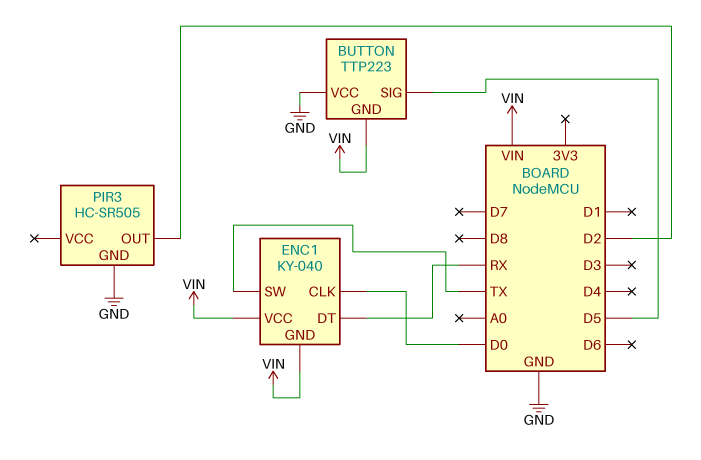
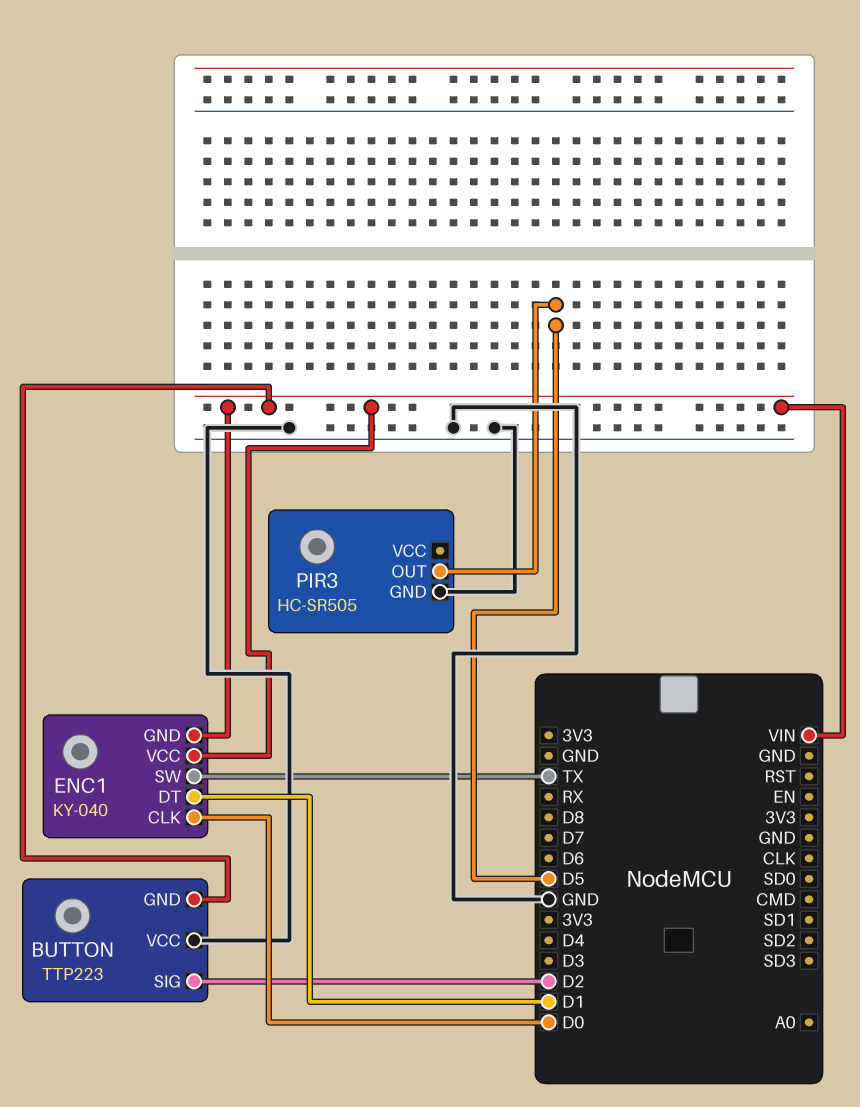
BUTTON pin SIG: D5 -> D2
ENC1 pin DT: RX -> D1
PIR3 pin OUT: D2 -> D5

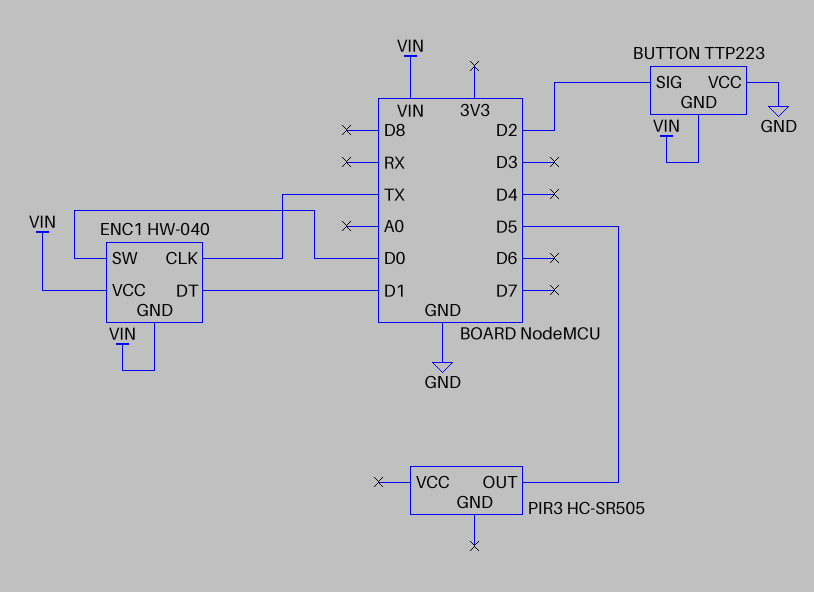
ENC1: KY-040 -> HW-040
ENC1 pin CLK: D0 -> TX
ENC1 pin SW: TX -> D0
PIR3 pin GND: GND -> none

